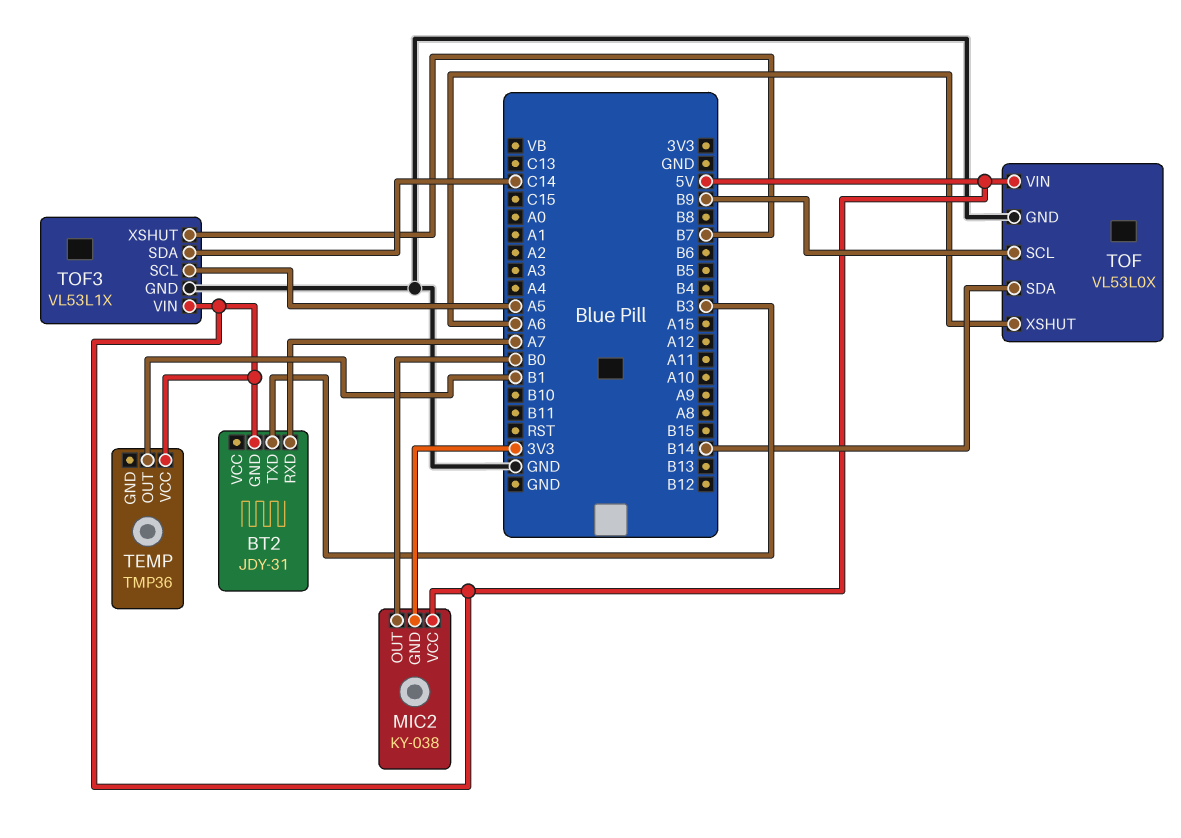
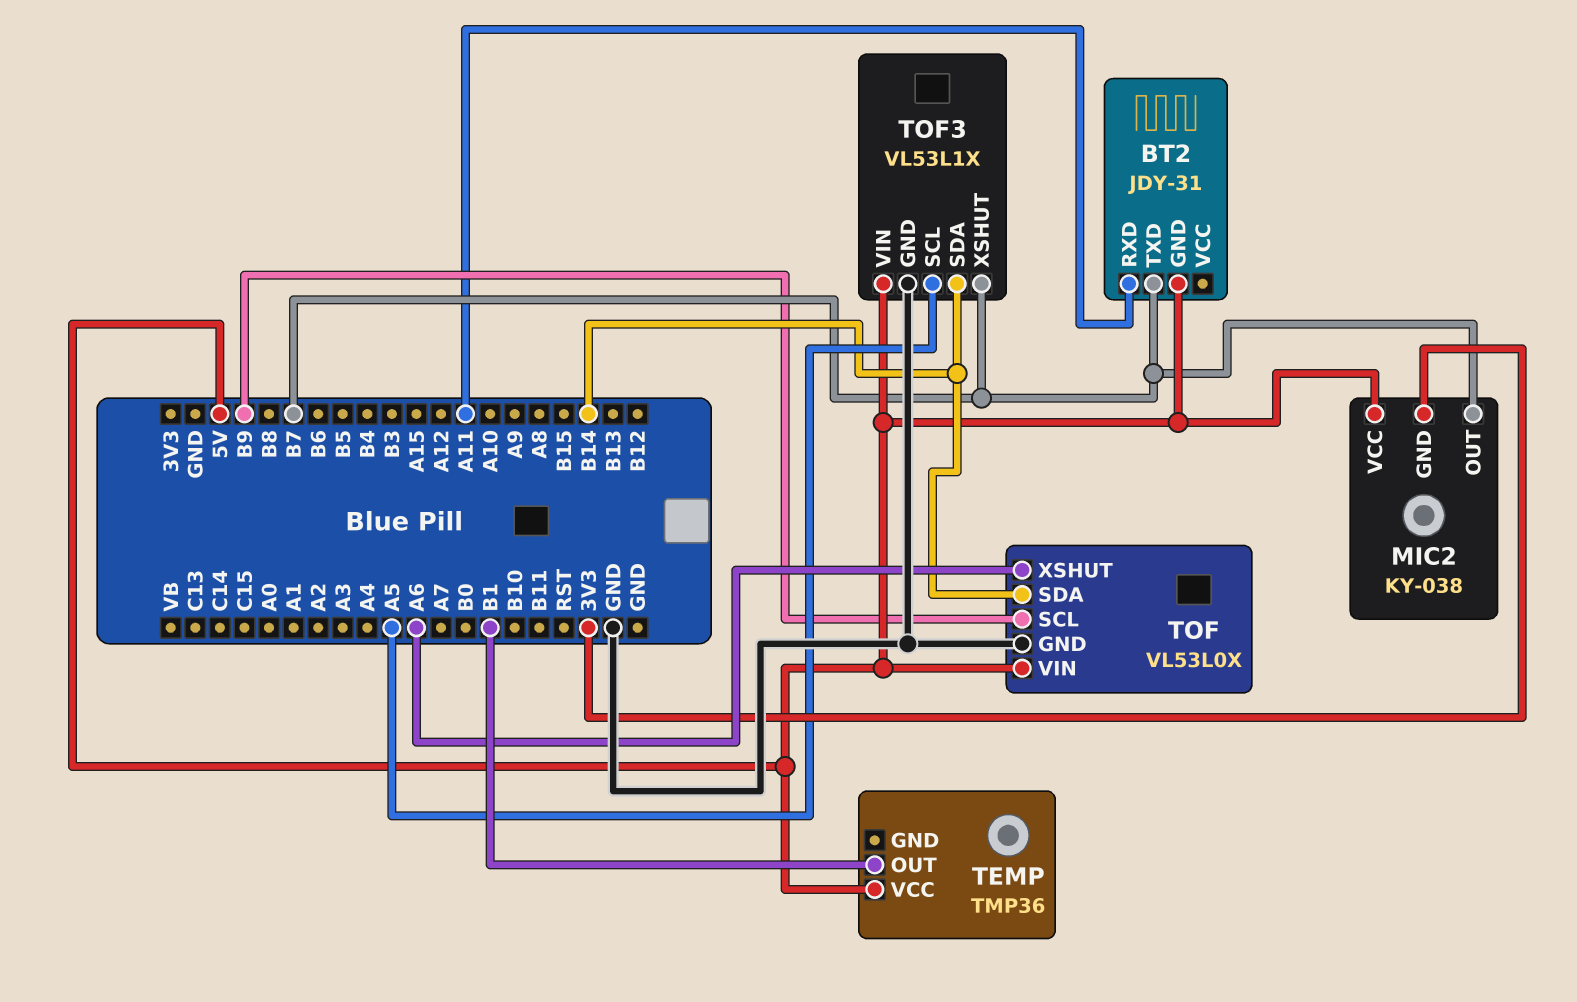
BT2 pin RXD: A7 -> A11
BT2 pin TXD: B3 -> B7
MIC2 pin OUT: B0 -> B7
TOF3 pin SDA: C14 -> B14

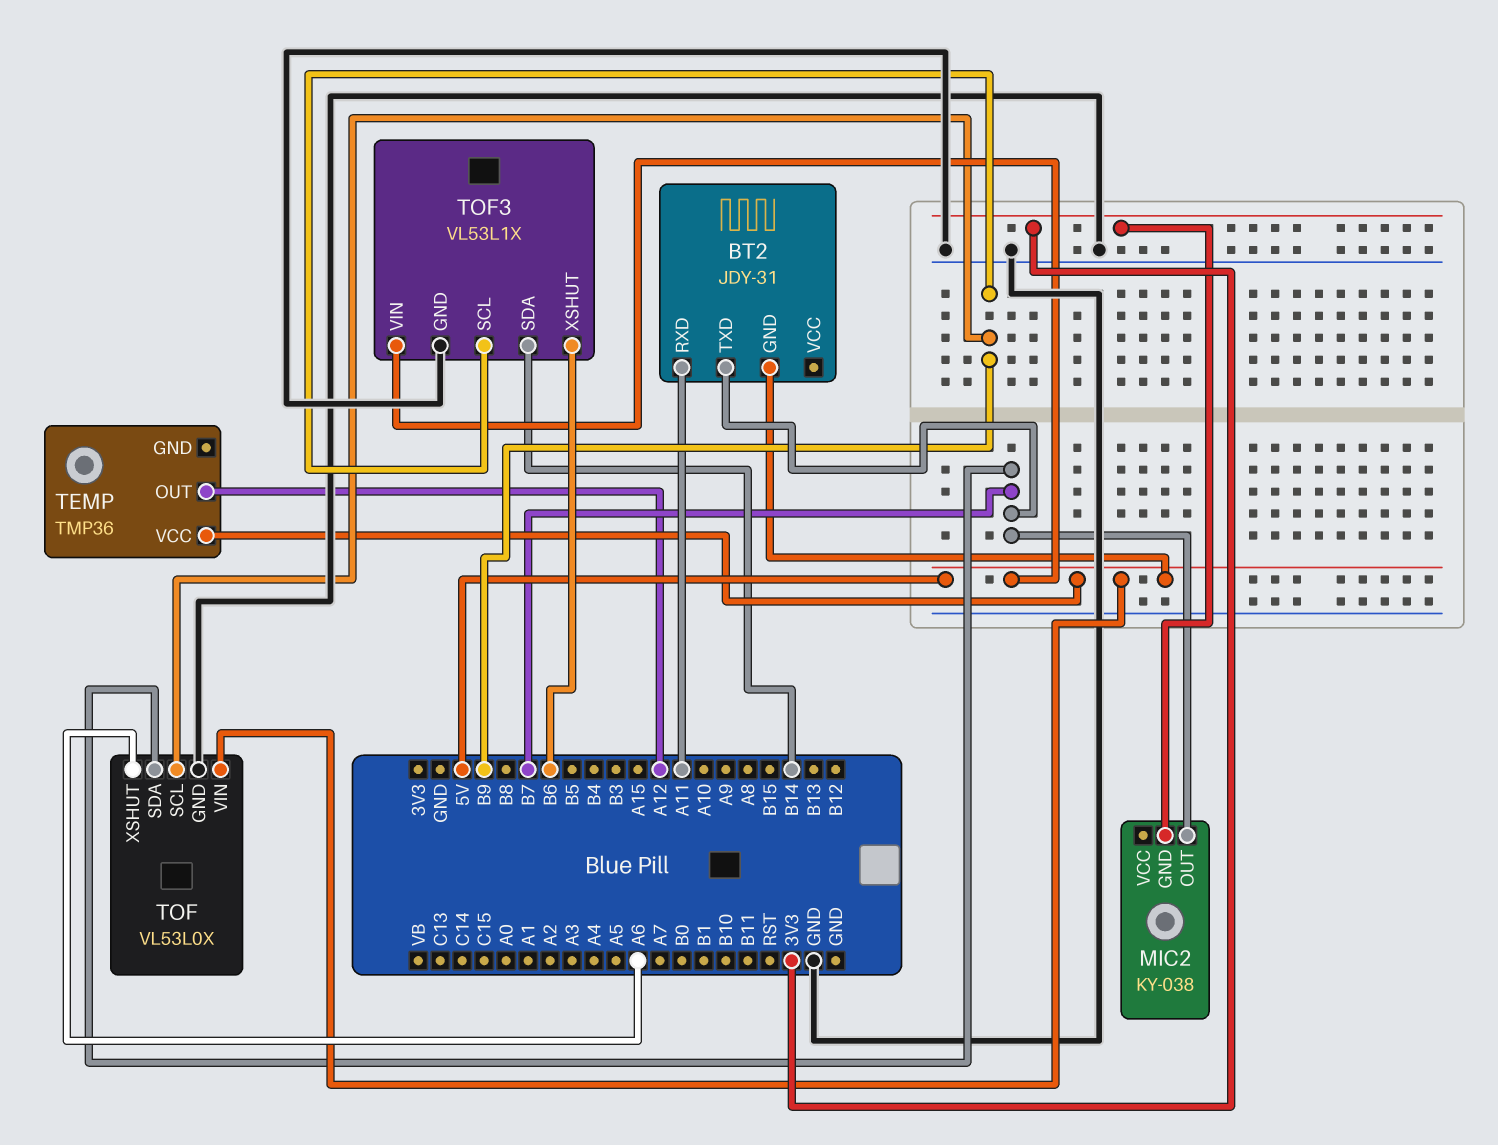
MIC2 pin VCC: 5V -> none
TEMP pin OUT: B1 -> A12
TOF pin SDA: B14 -> B7
TOF3 pin SCL: A5 -> B9
TOF3 pin XSHUT: B7 -> B6

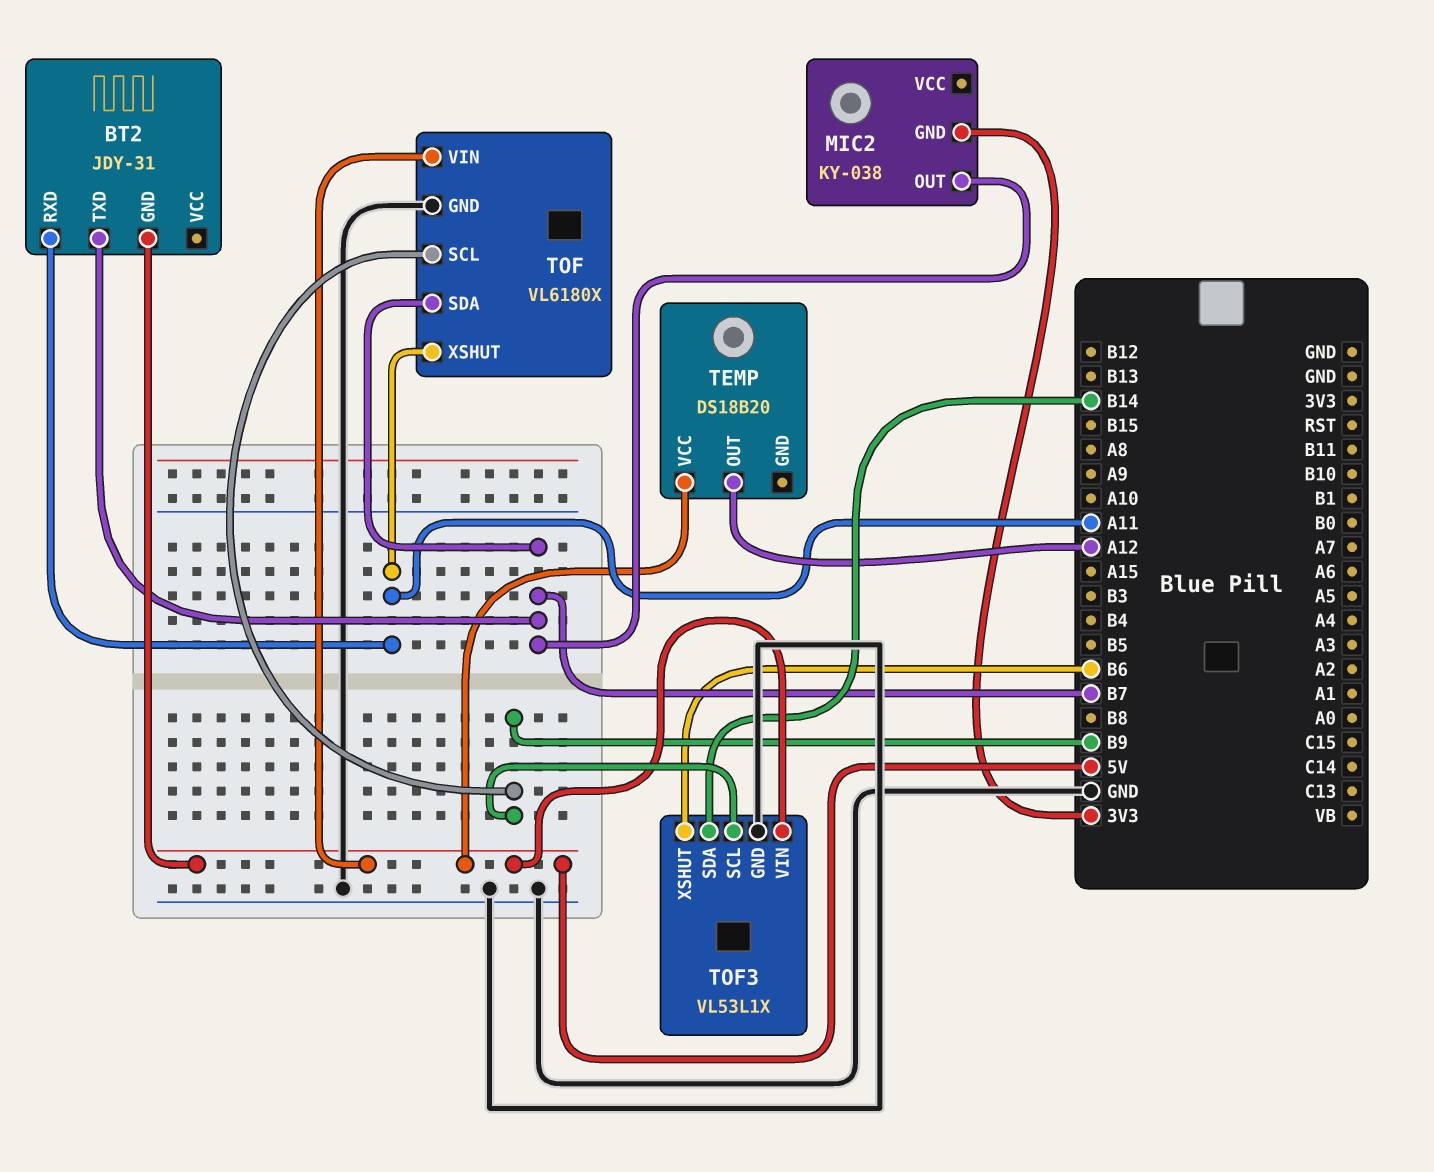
TEMP: TMP36 -> DS18B20
TOF: VL53L0X -> VL6180X
TOF pin XSHUT: A6 -> A11

